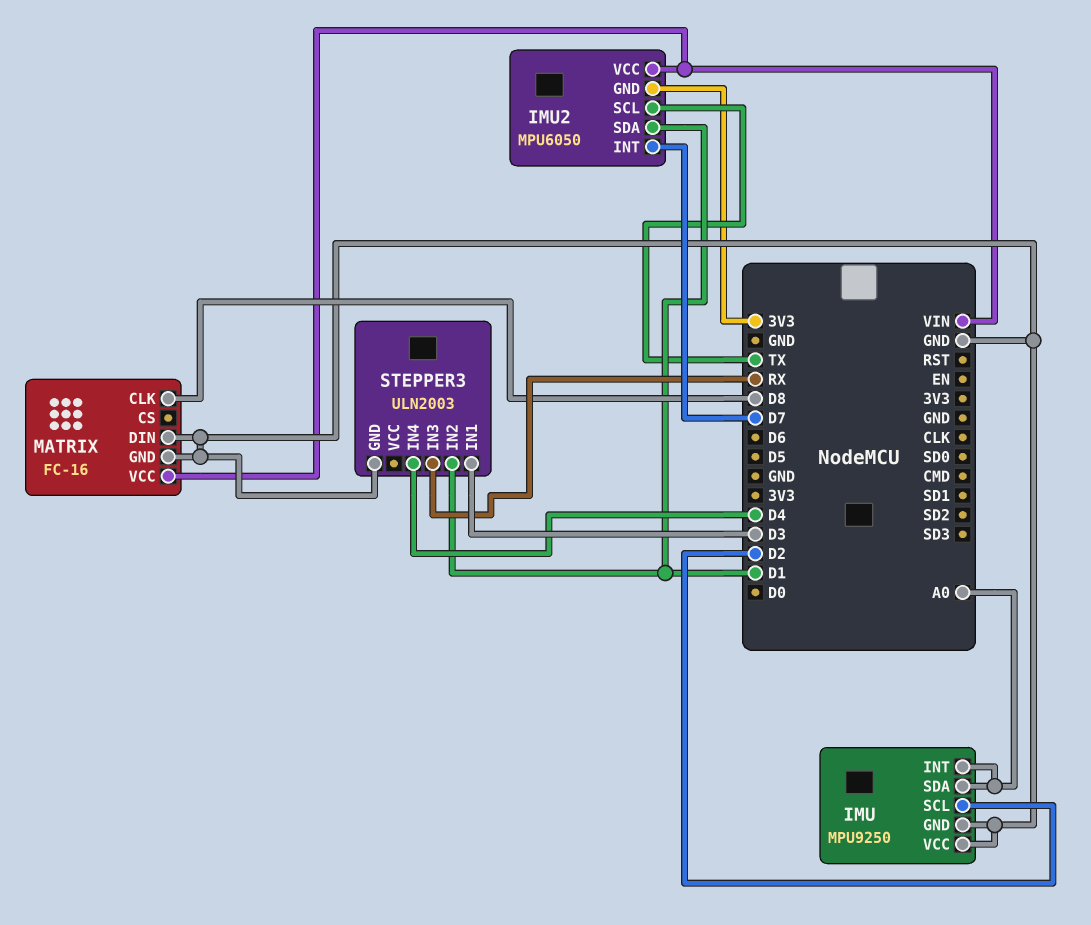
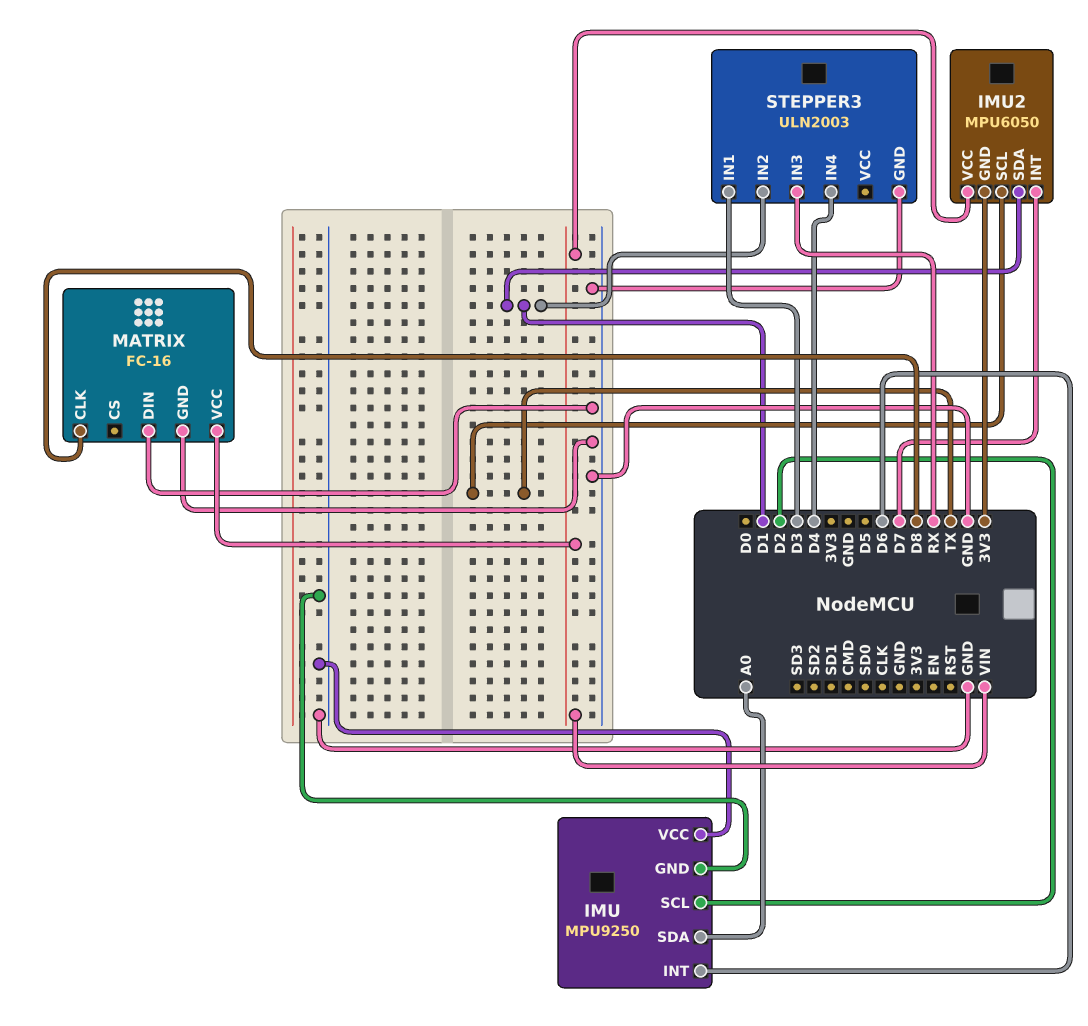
IMU pin INT: A0 -> D6

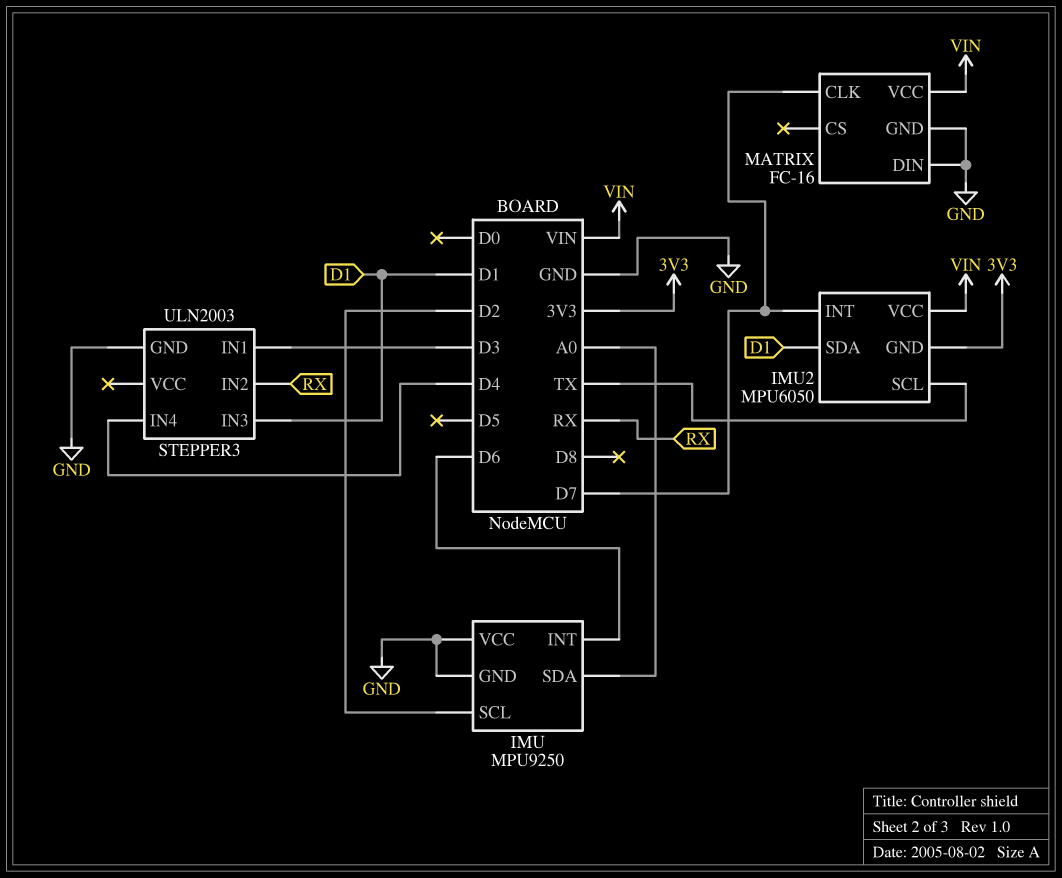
MATRIX pin CLK: D8 -> D7
STEPPER3 pin IN2: D1 -> RX
STEPPER3 pin IN3: RX -> D1

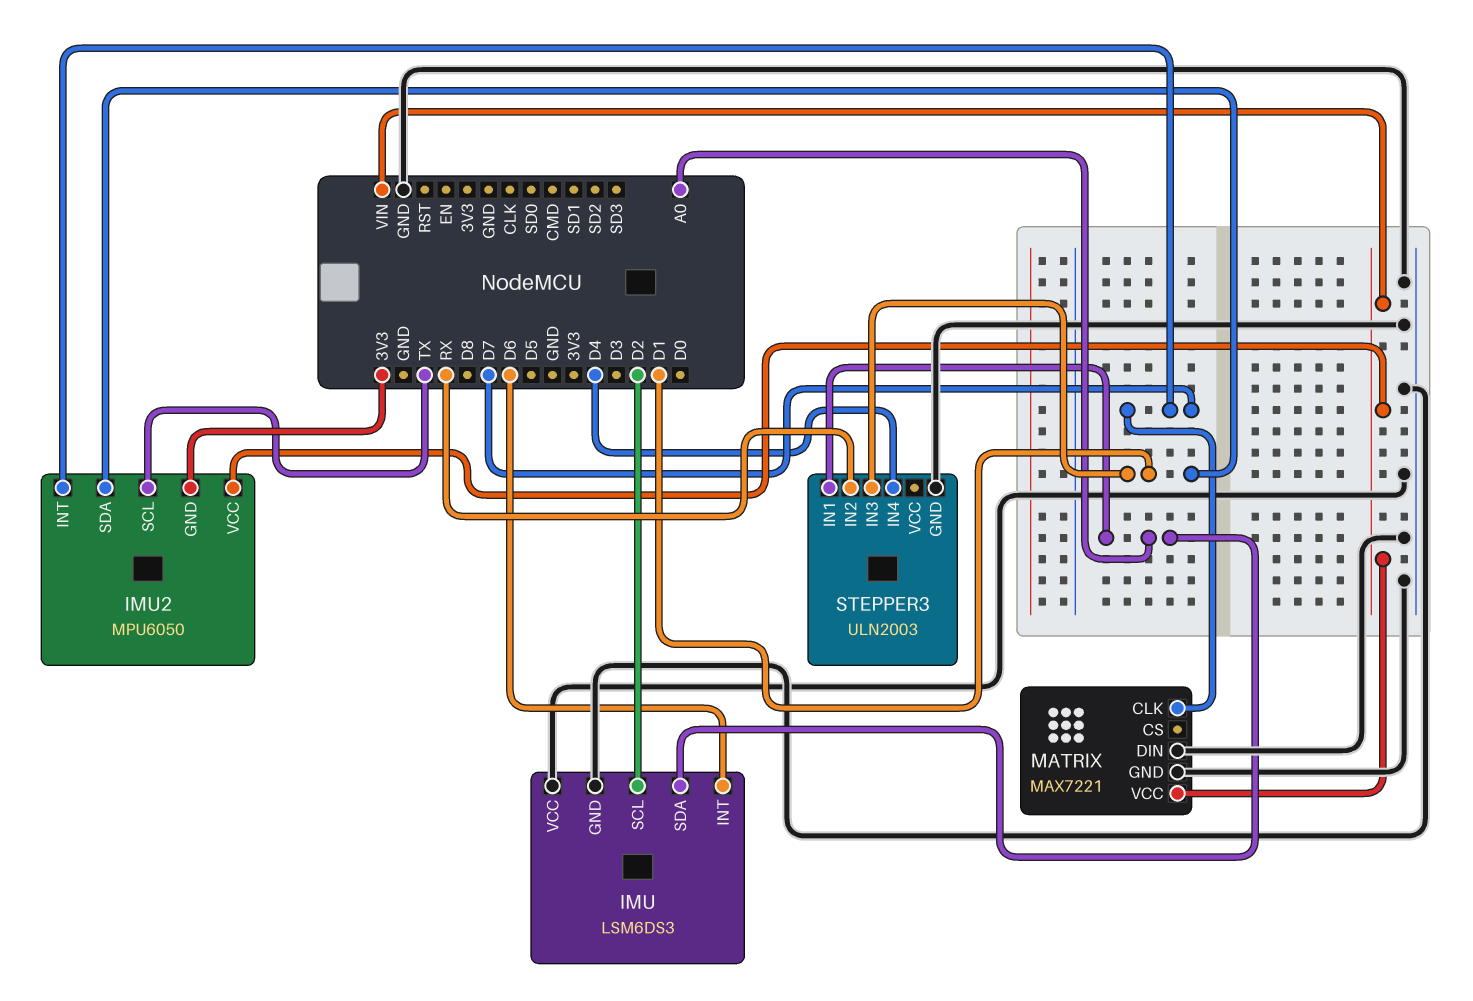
IMU: MPU9250 -> LSM6DS3
MATRIX: FC-16 -> MAX7221
STEPPER3 pin IN1: D3 -> A0

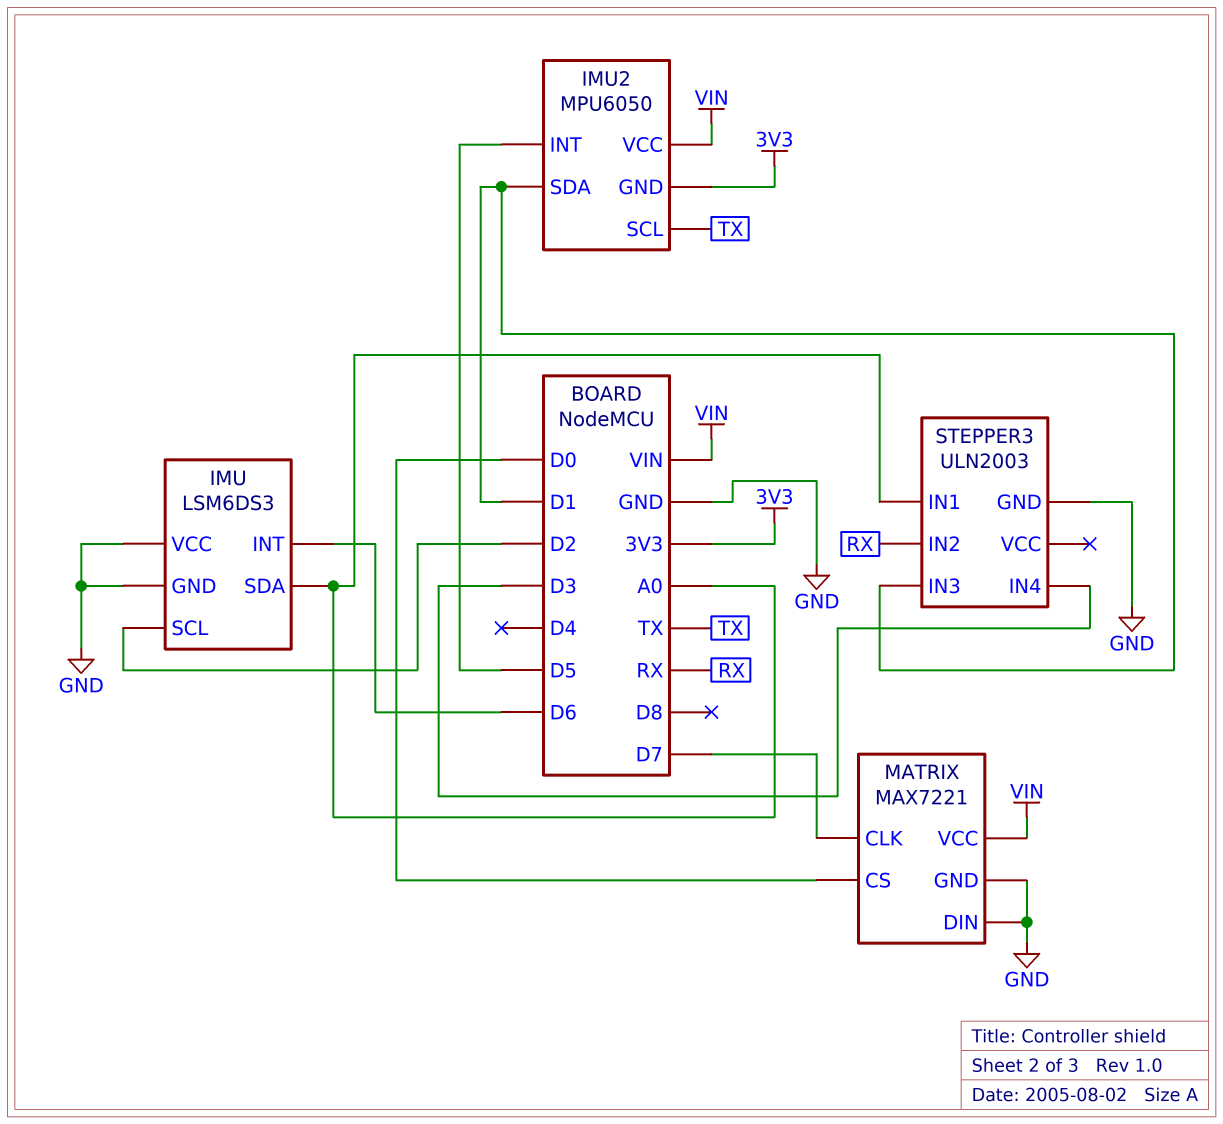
IMU2 pin INT: D7 -> D5
MATRIX pin CS: none -> D0
STEPPER3 pin IN4: D4 -> D3

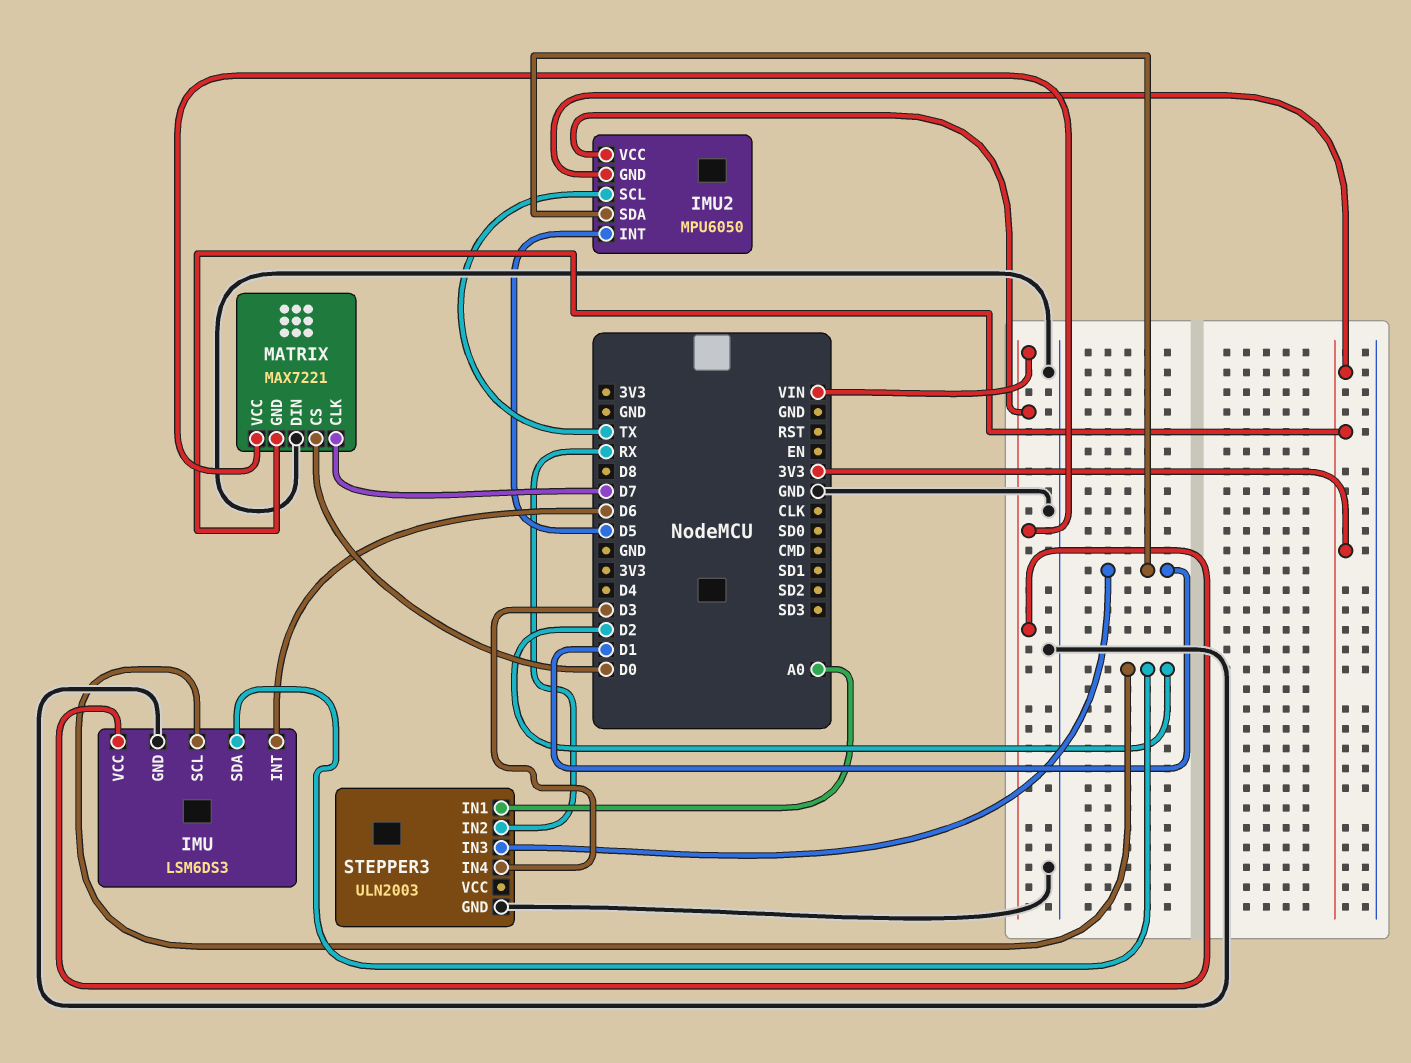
IMU pin SDA: A0 -> D2
IMU pin VCC: GND -> VIN
MATRIX pin GND: GND -> 3V3

